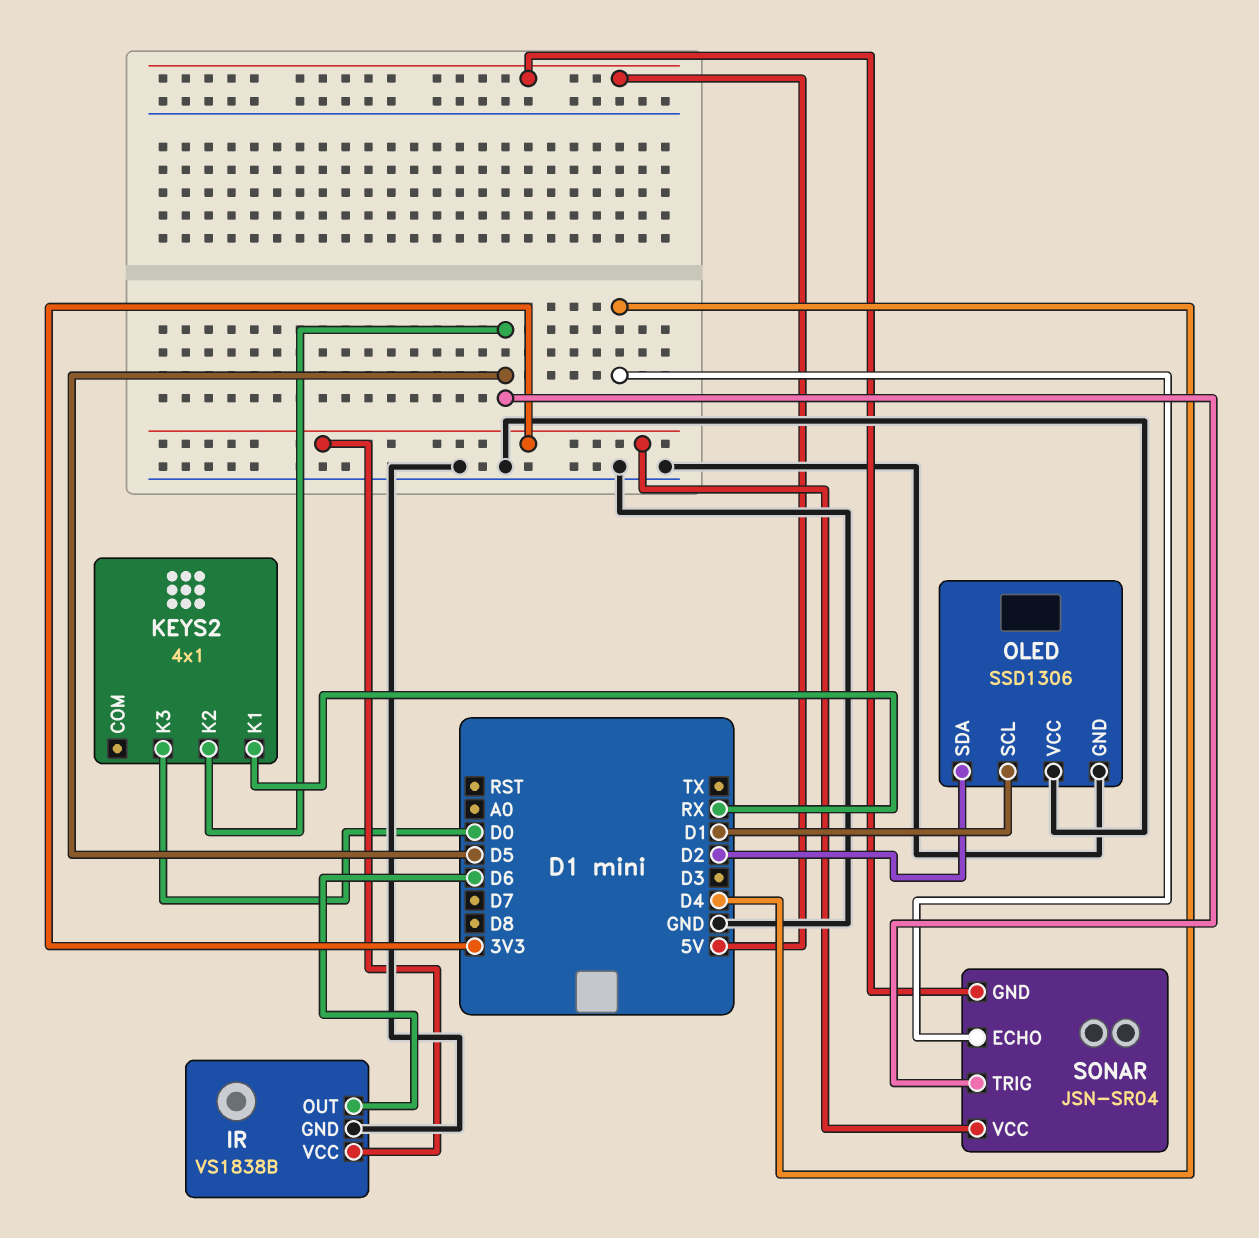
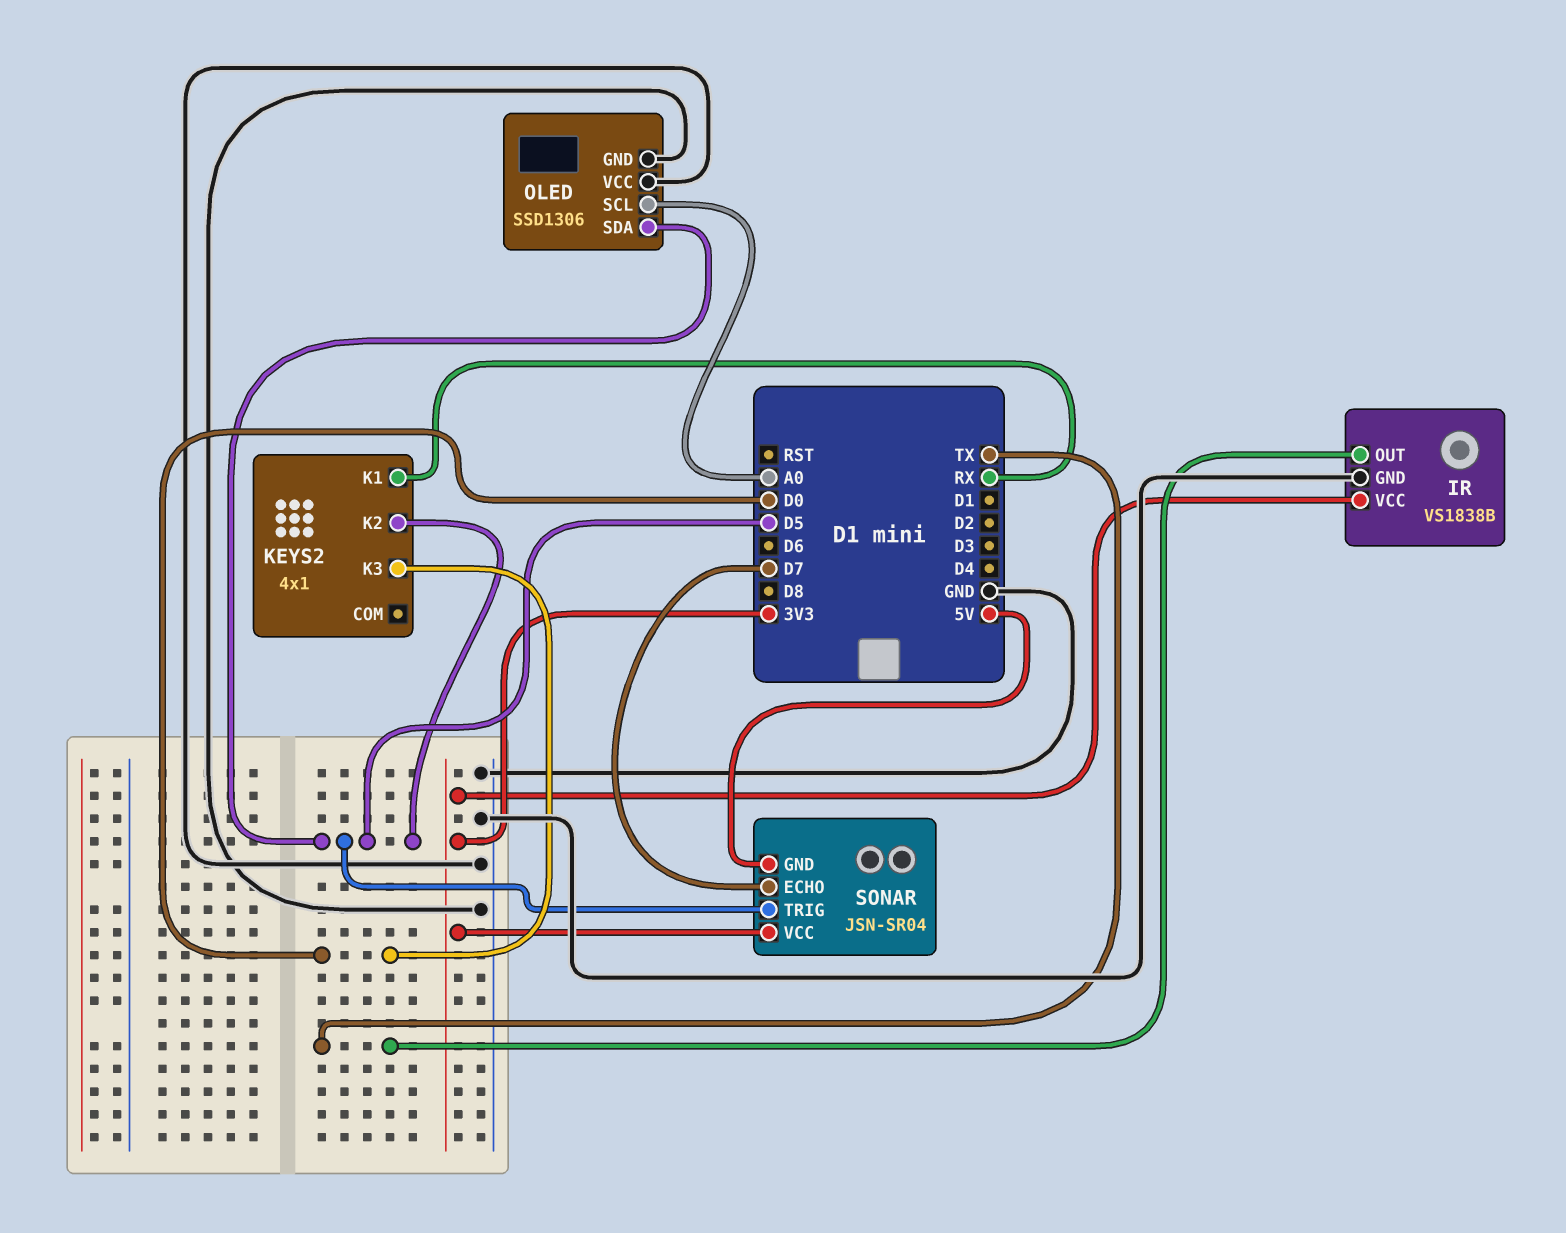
IR pin OUT: D6 -> TX
OLED pin SCL: D1 -> A0
OLED pin SDA: D2 -> D5
SONAR pin ECHO: D4 -> D7

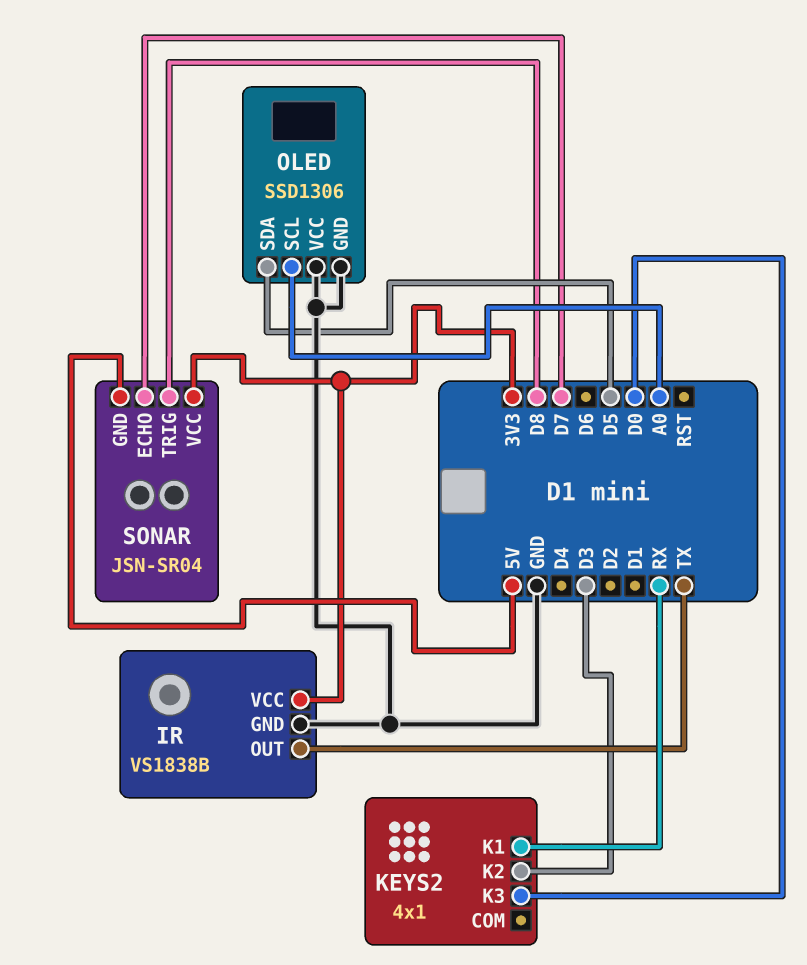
KEYS2 pin K2: D5 -> D3
SONAR pin TRIG: D5 -> D8

